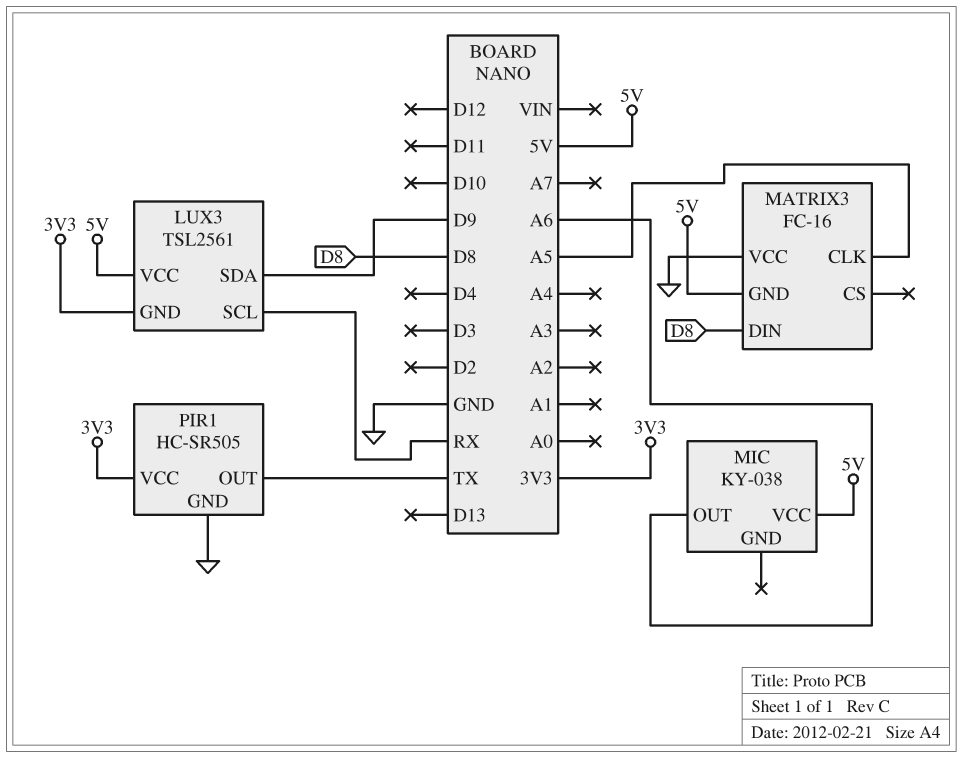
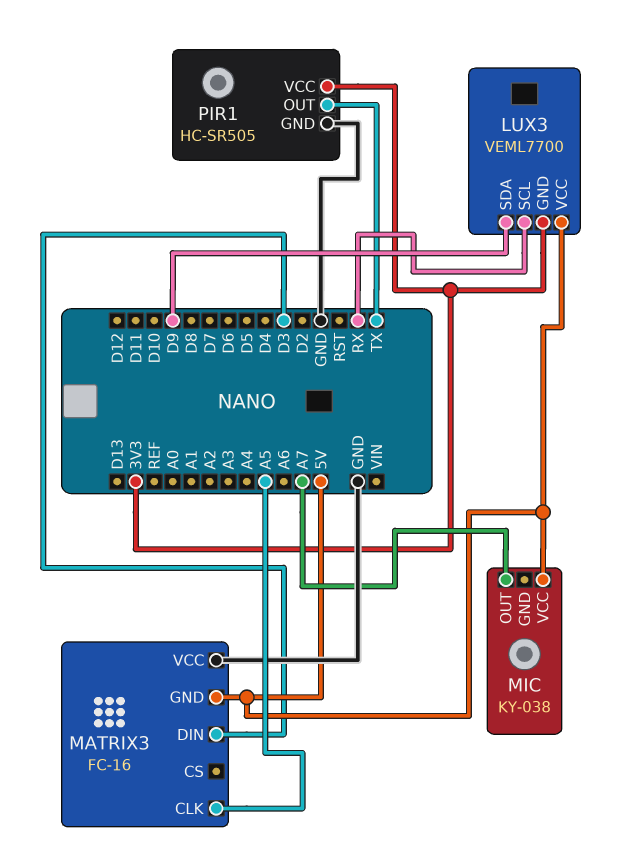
LUX3: TSL2561 -> VEML7700
MATRIX3 pin DIN: D8 -> D3
MIC pin OUT: A6 -> A7

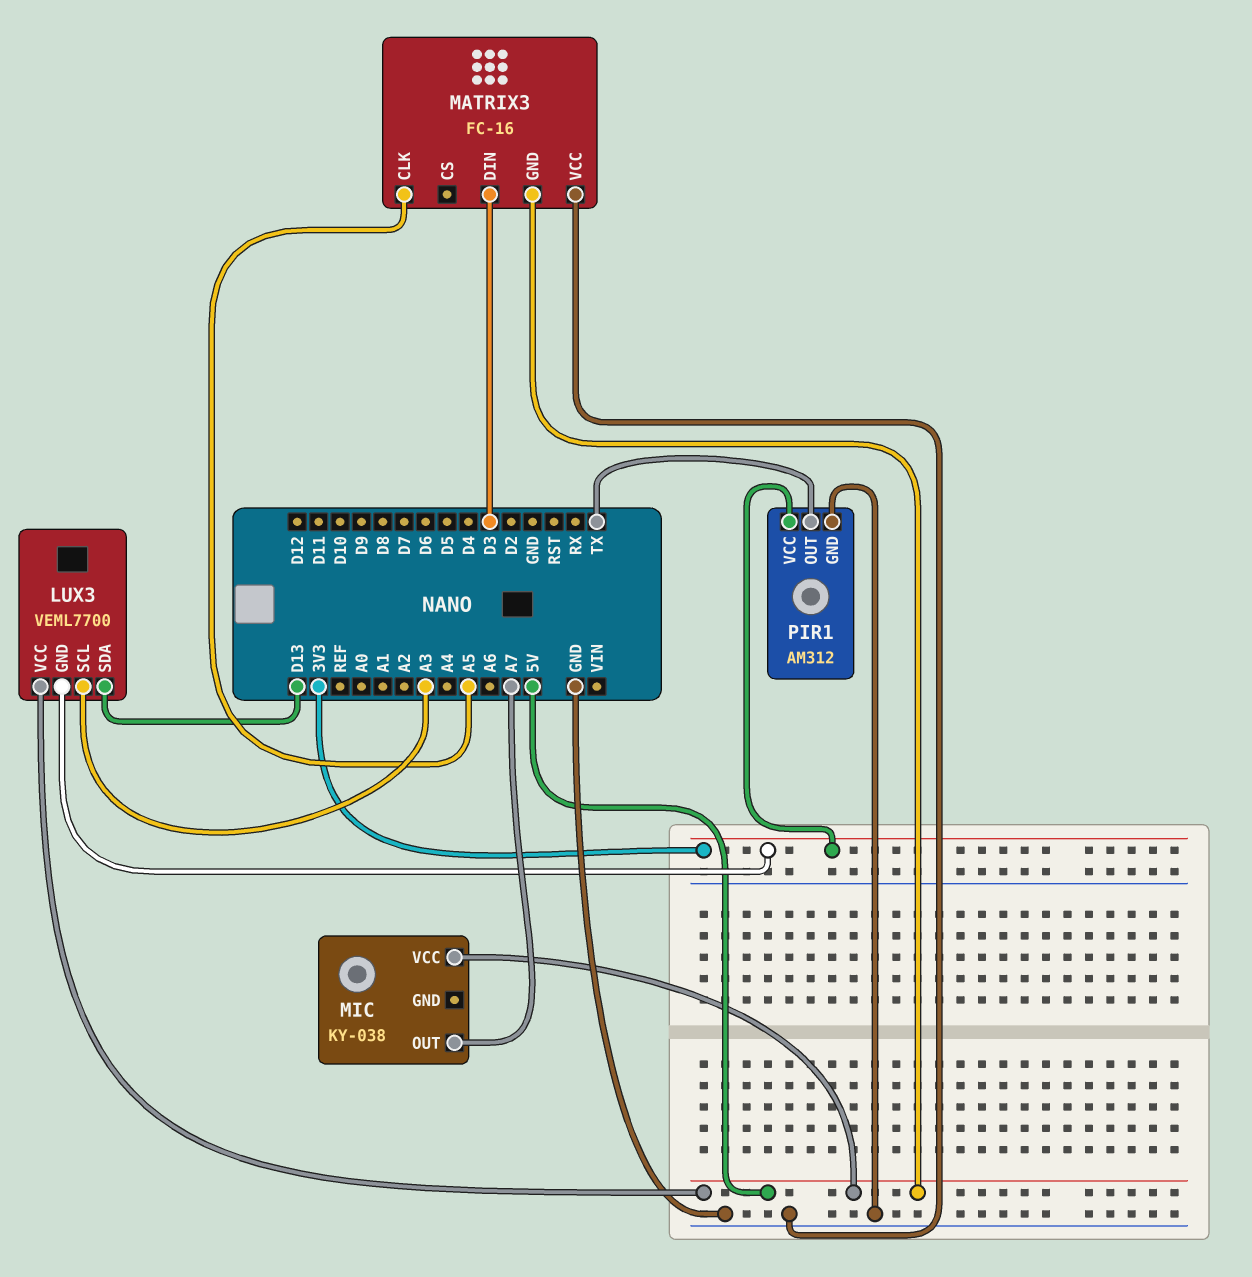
LUX3 pin SCL: RX -> A3
LUX3 pin SDA: D9 -> D13
PIR1: HC-SR505 -> AM312

